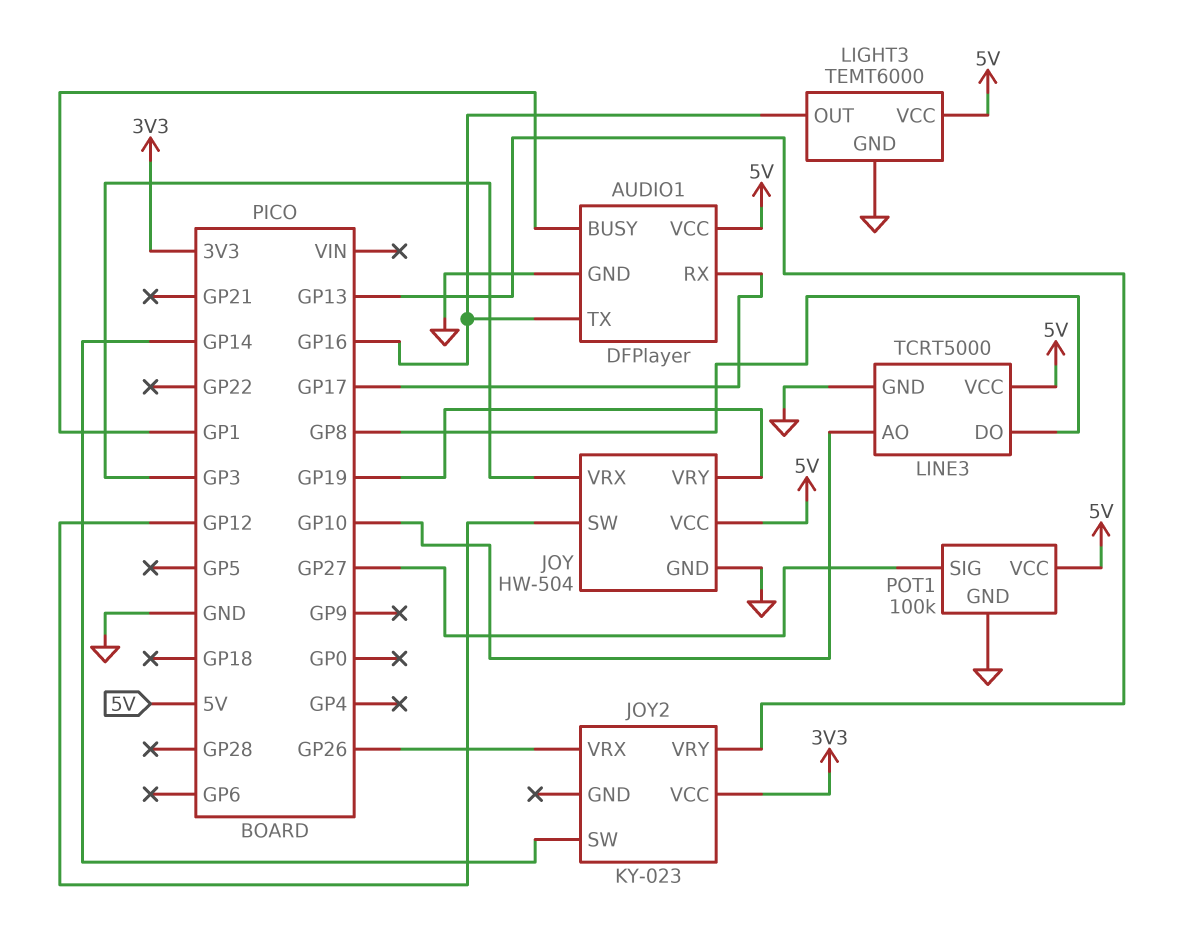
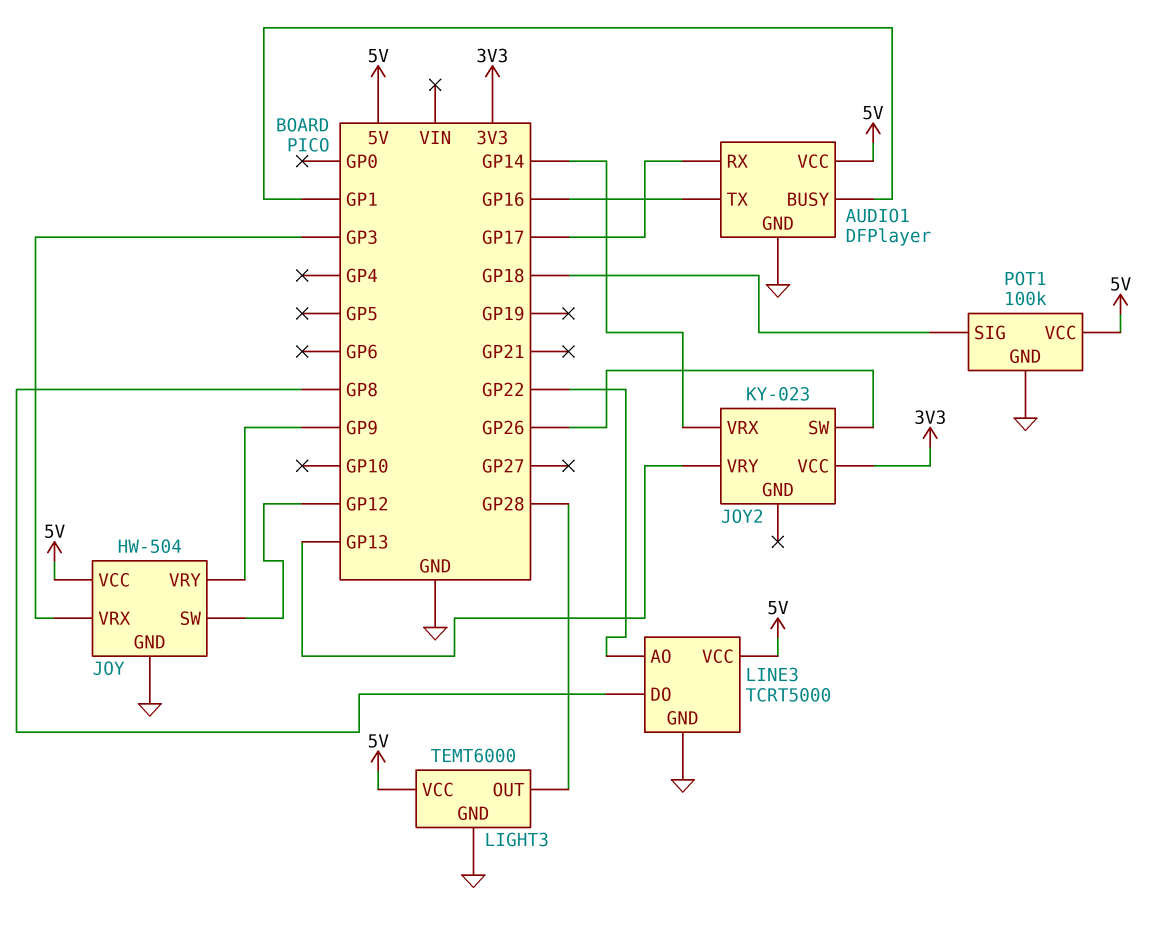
JOY pin VRY: GP19 -> GP9
JOY2 pin SW: GP14 -> GP26
JOY2 pin VRX: GP26 -> GP14
LIGHT3 pin OUT: GP16 -> GP28
LINE3 pin AO: GP10 -> GP22
POT1 pin SIG: GP27 -> GP18

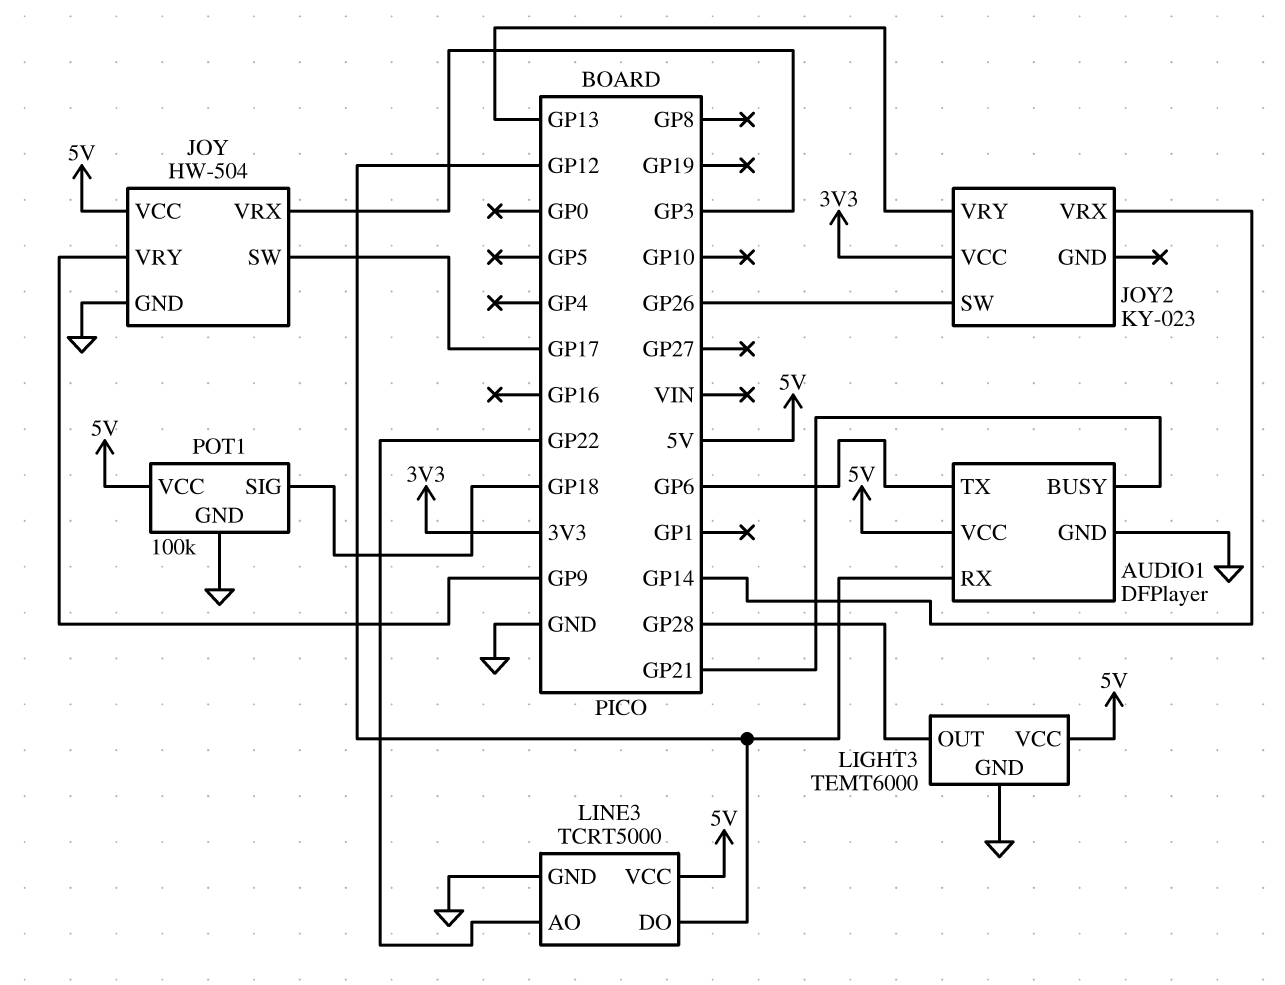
AUDIO1 pin BUSY: GP1 -> GP21
AUDIO1 pin RX: GP17 -> GP12
AUDIO1 pin TX: GP16 -> GP6
JOY pin SW: GP12 -> GP17
LINE3 pin DO: GP8 -> GP12

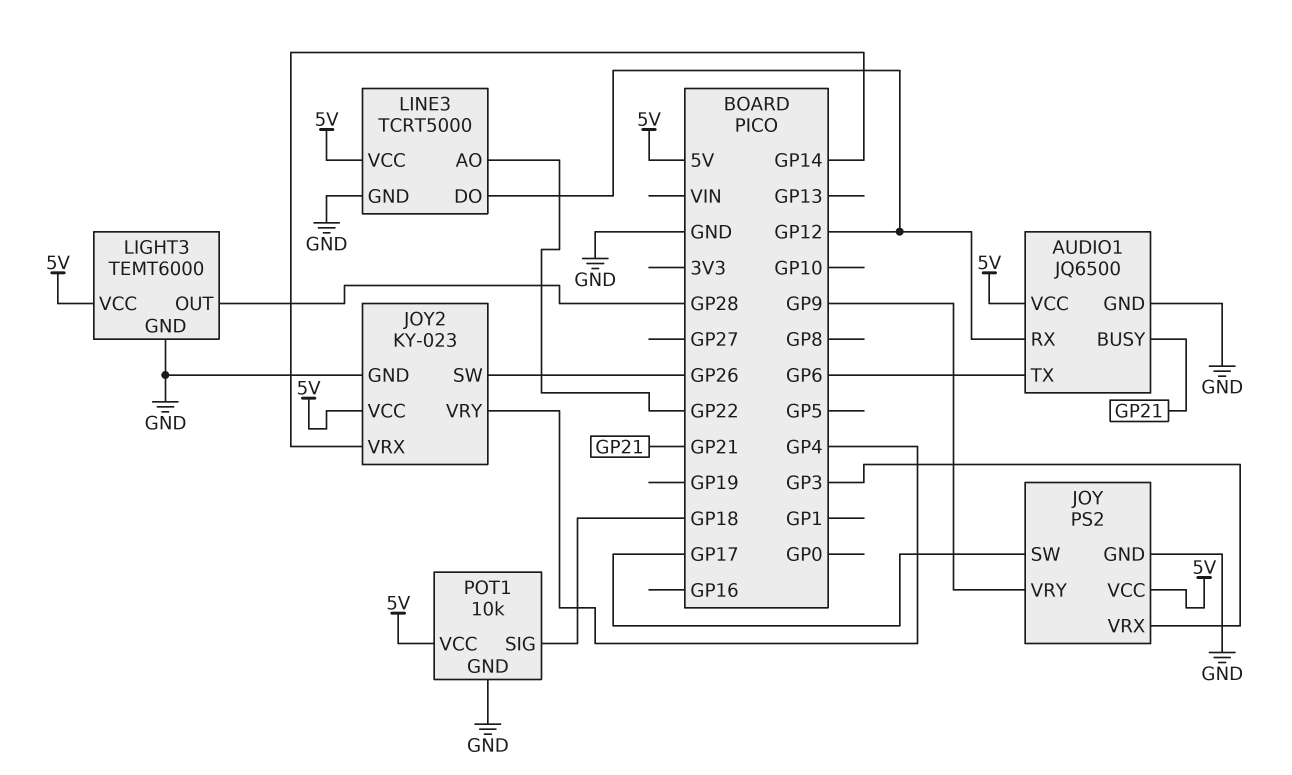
AUDIO1: DFPlayer -> JQ6500
JOY: HW-504 -> PS2
JOY2 pin GND: none -> GND
JOY2 pin VCC: 3V3 -> 5V
JOY2 pin VRY: GP13 -> GP4
POT1: 100k -> 10k

